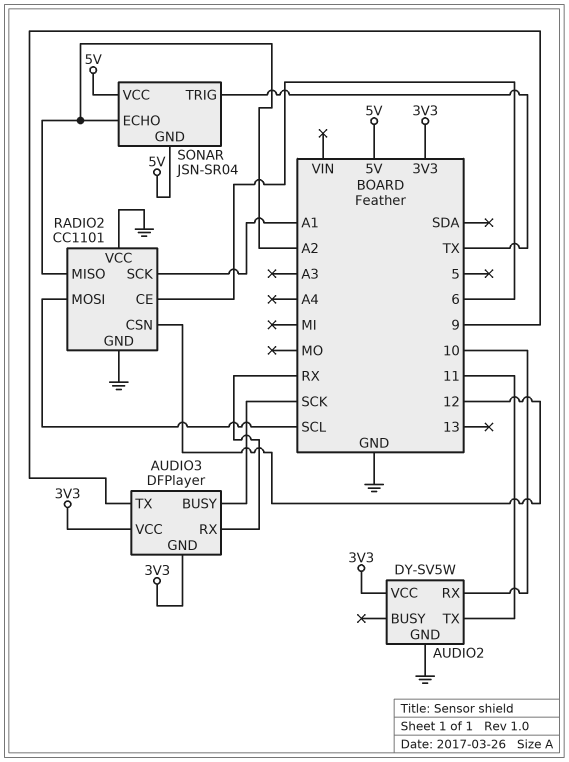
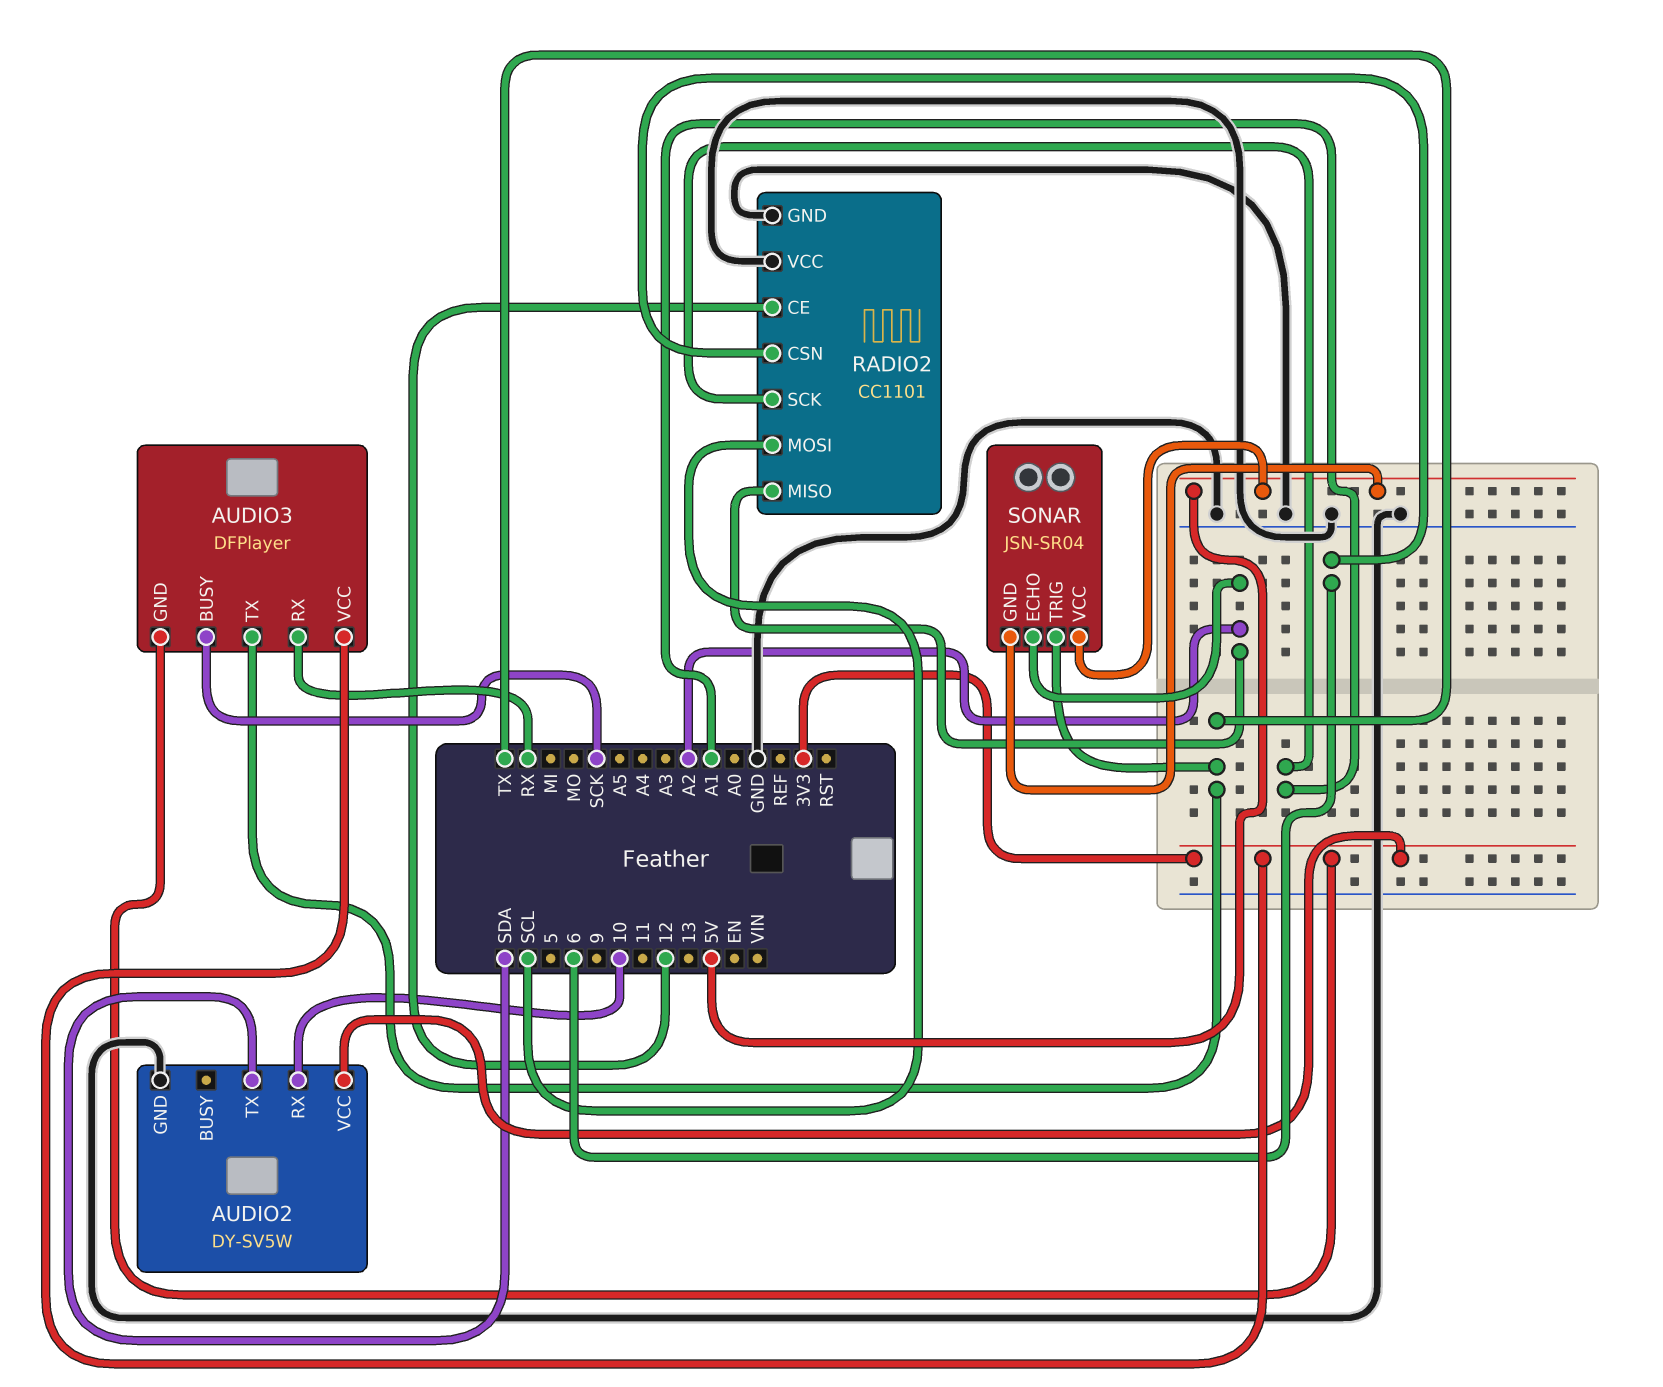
AUDIO2 pin TX: 11 -> SDA
AUDIO3 pin TX: 9 -> TX
RADIO2 pin CE: 6 -> 12
RADIO2 pin CSN: 12 -> 6

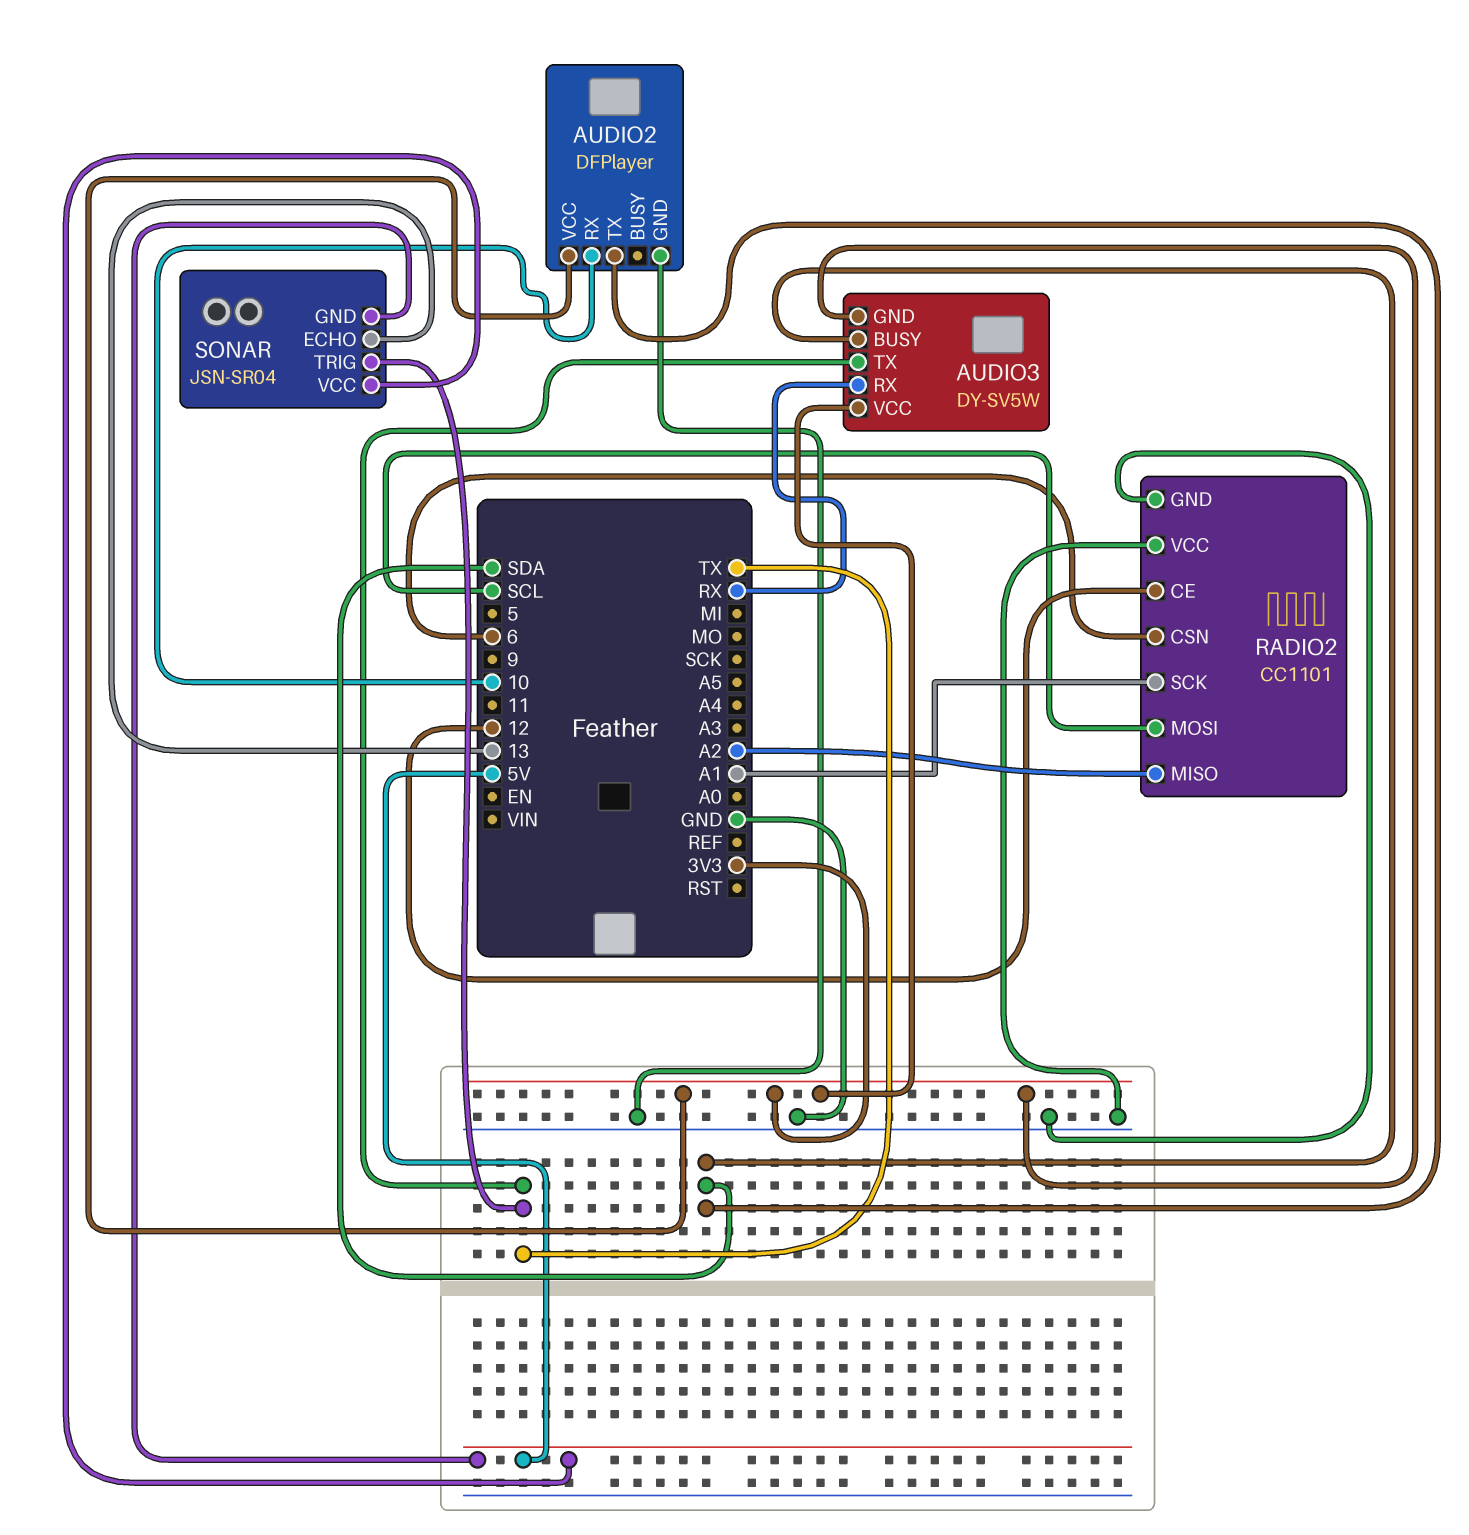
AUDIO2: DY-SV5W -> DFPlayer
AUDIO3: DFPlayer -> DY-SV5W
AUDIO3 pin BUSY: SCK -> SDA
SONAR pin ECHO: A2 -> 13

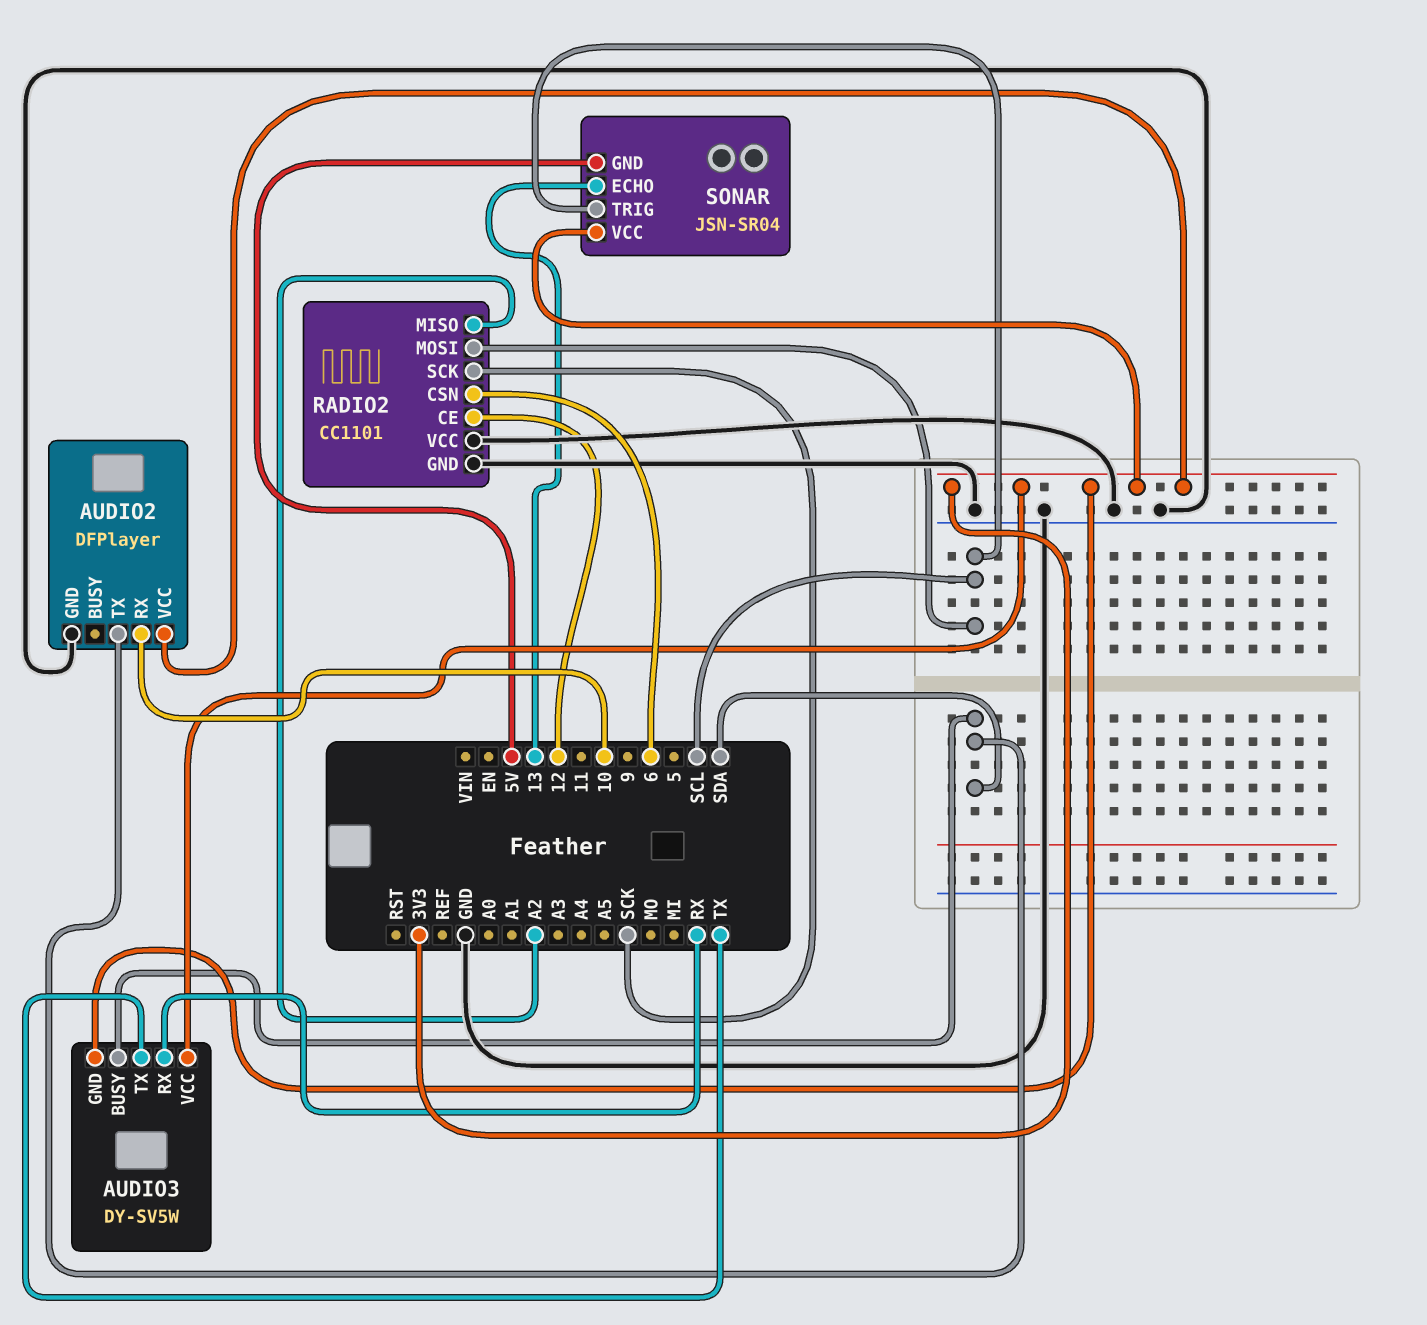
RADIO2 pin SCK: A1 -> SCK
SONAR pin TRIG: TX -> SCL
SONAR pin VCC: 5V -> 3V3

